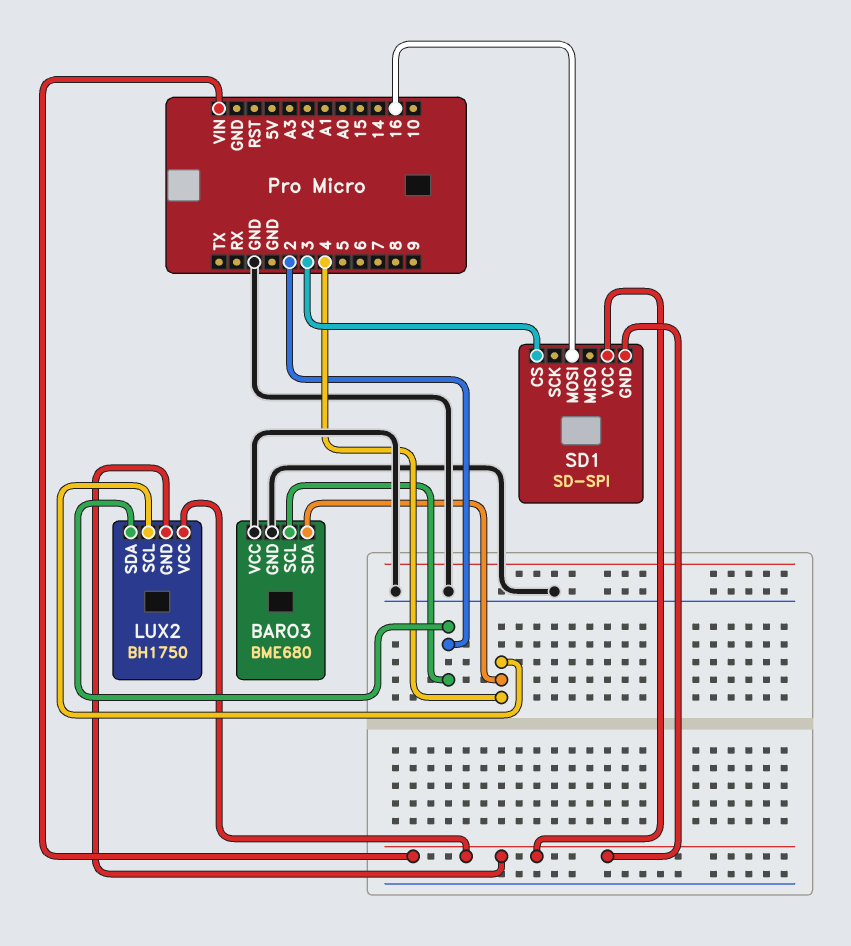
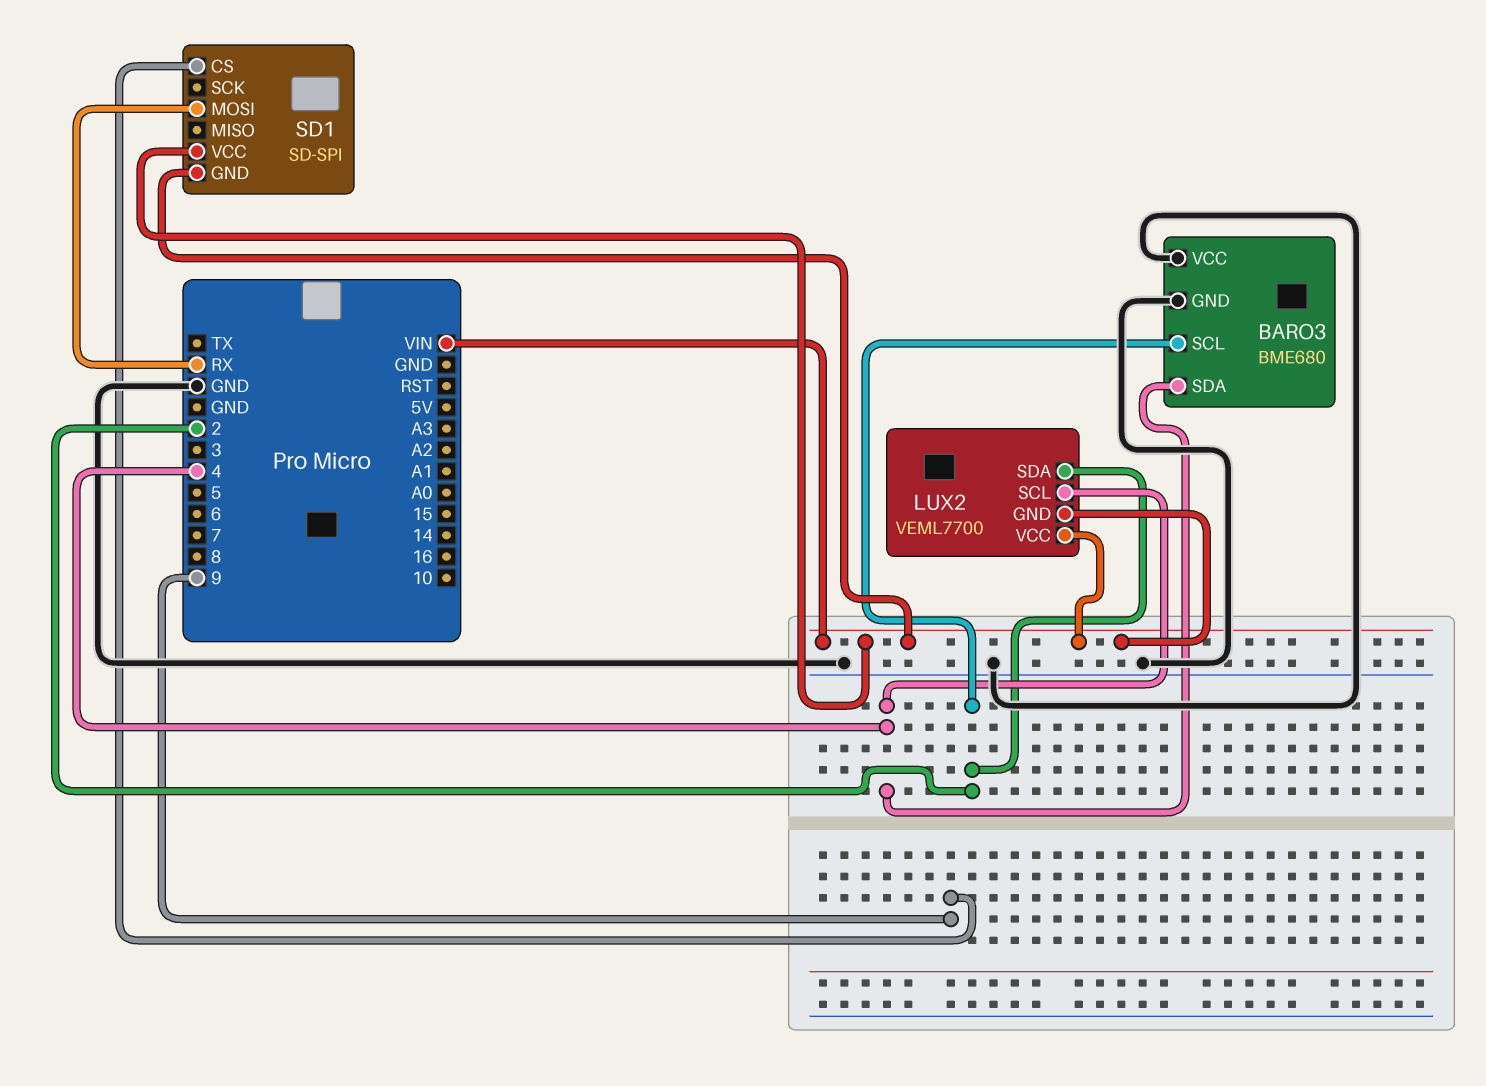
LUX2: BH1750 -> VEML7700
SD1 pin CS: 3 -> 9
SD1 pin MOSI: 16 -> RX

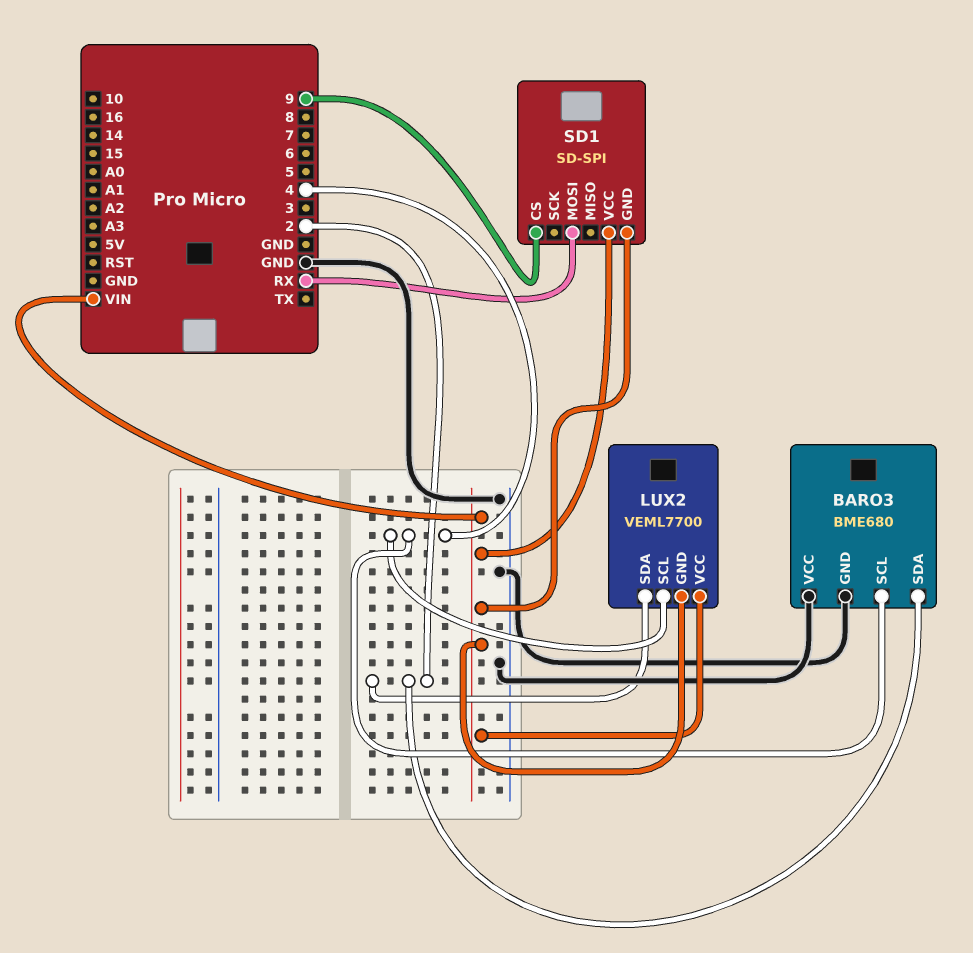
BARO3 pin SCL: 2 -> 4
BARO3 pin SDA: 4 -> 2

